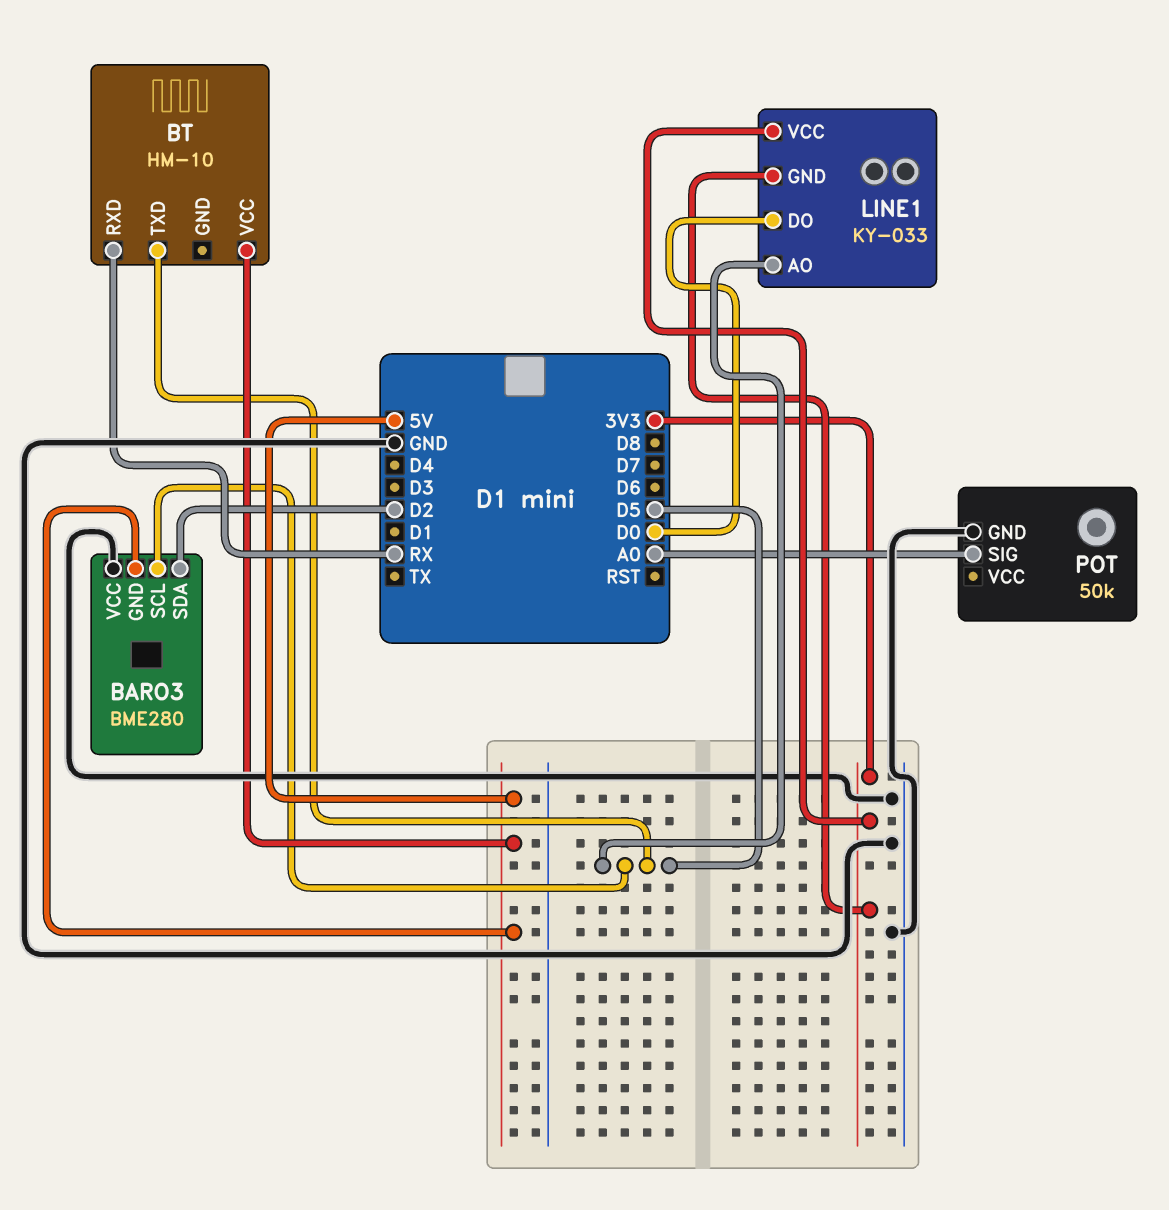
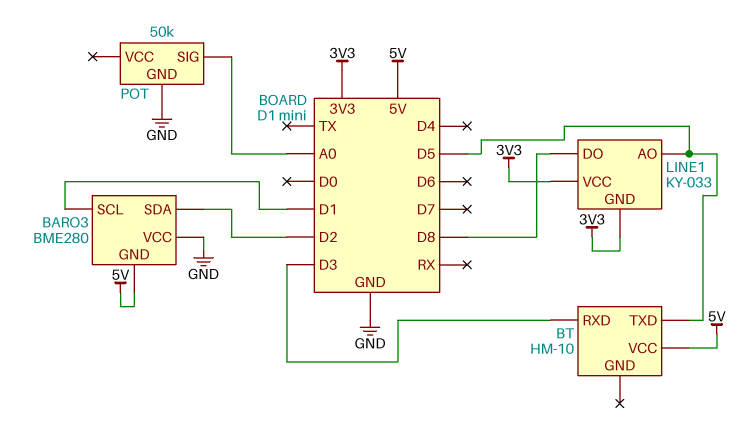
BARO3 pin SCL: D5 -> D1
BT pin RXD: RX -> D3
LINE1 pin DO: D0 -> D8

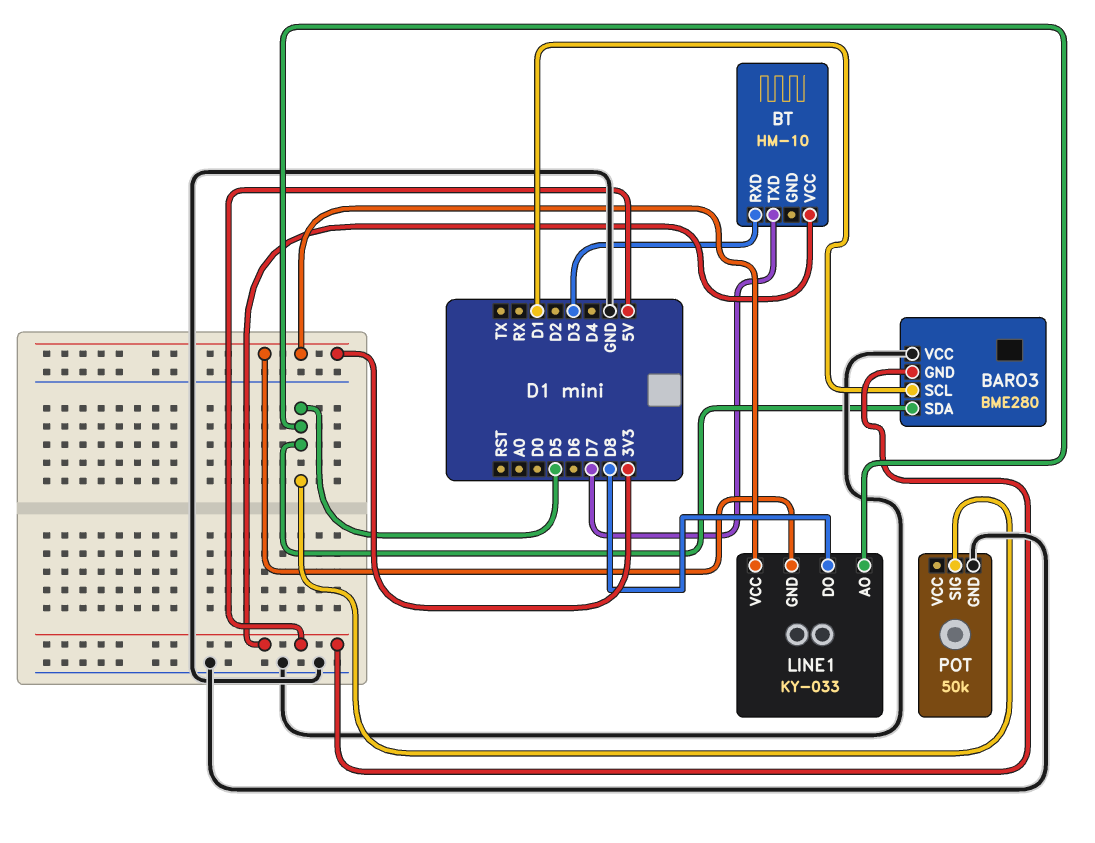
BARO3 pin SDA: D2 -> D5
BT pin TXD: D5 -> D7
POT pin SIG: A0 -> D5

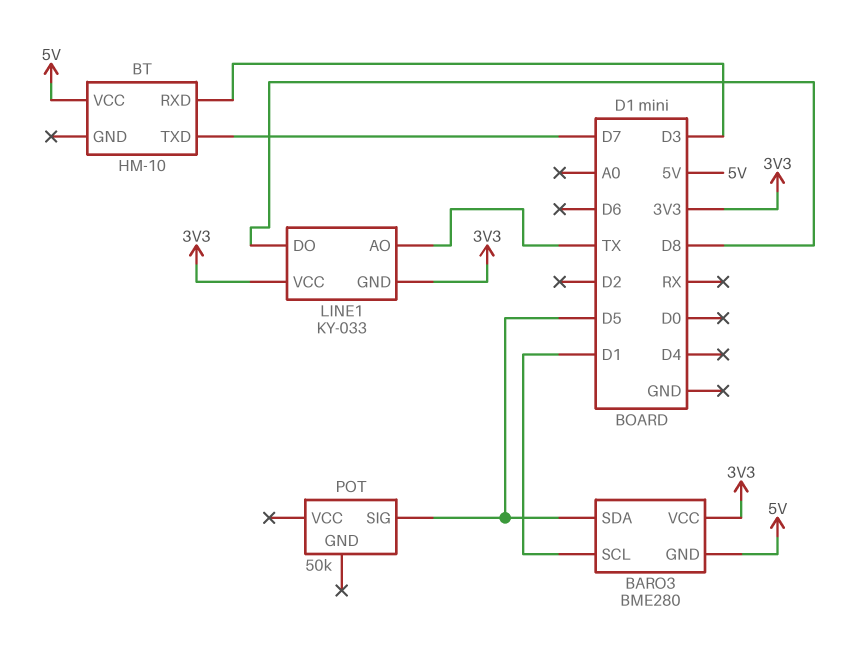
BARO3 pin VCC: GND -> 3V3
LINE1 pin AO: D5 -> TX
POT pin GND: GND -> none

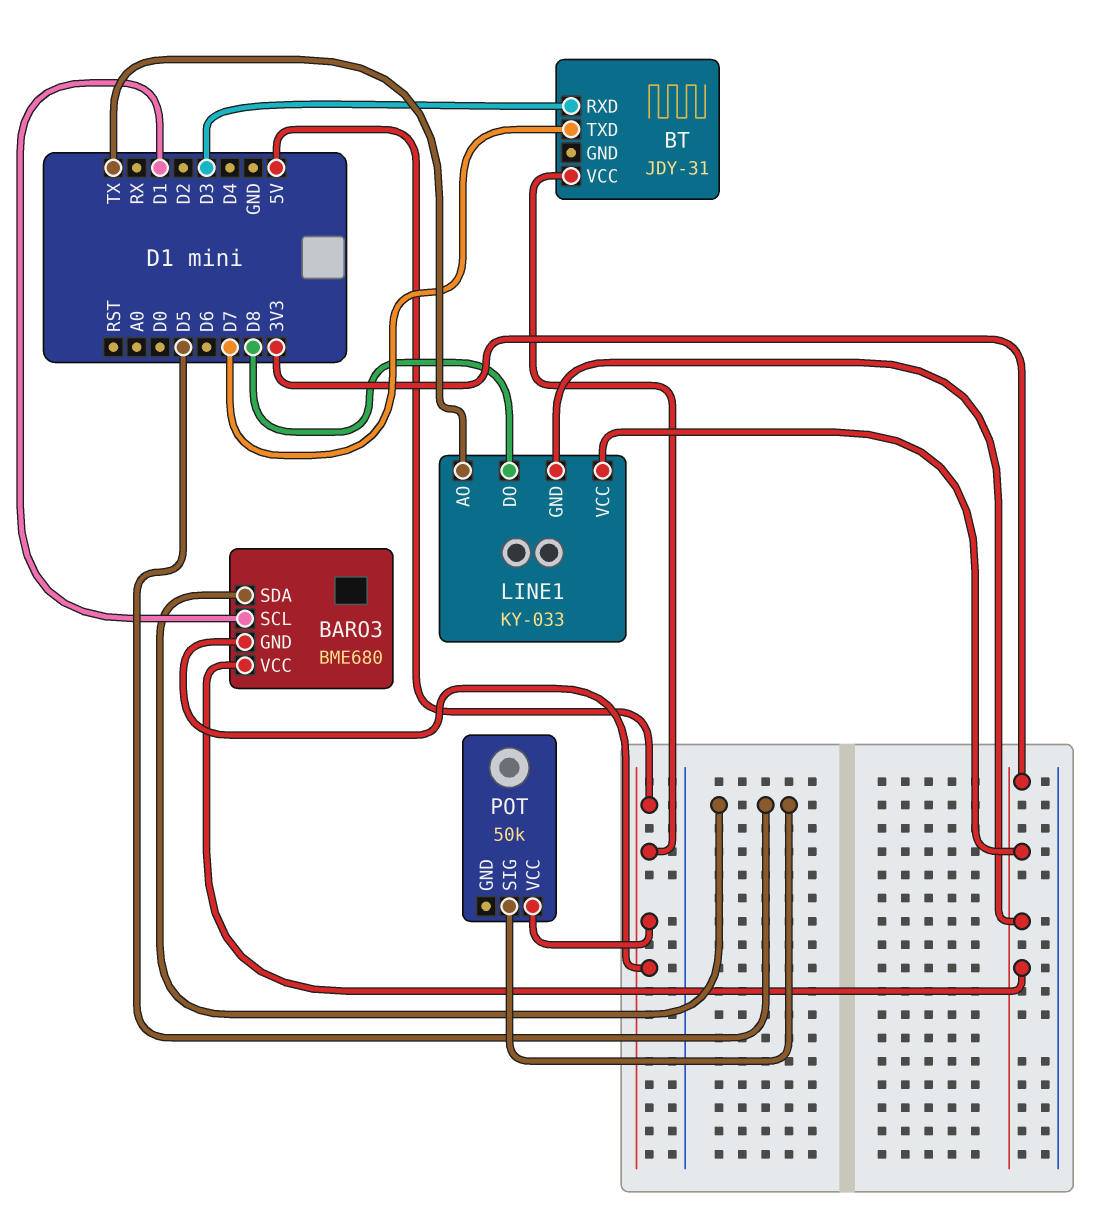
BARO3: BME280 -> BME680
BT: HM-10 -> JDY-31
POT pin VCC: none -> 5V

